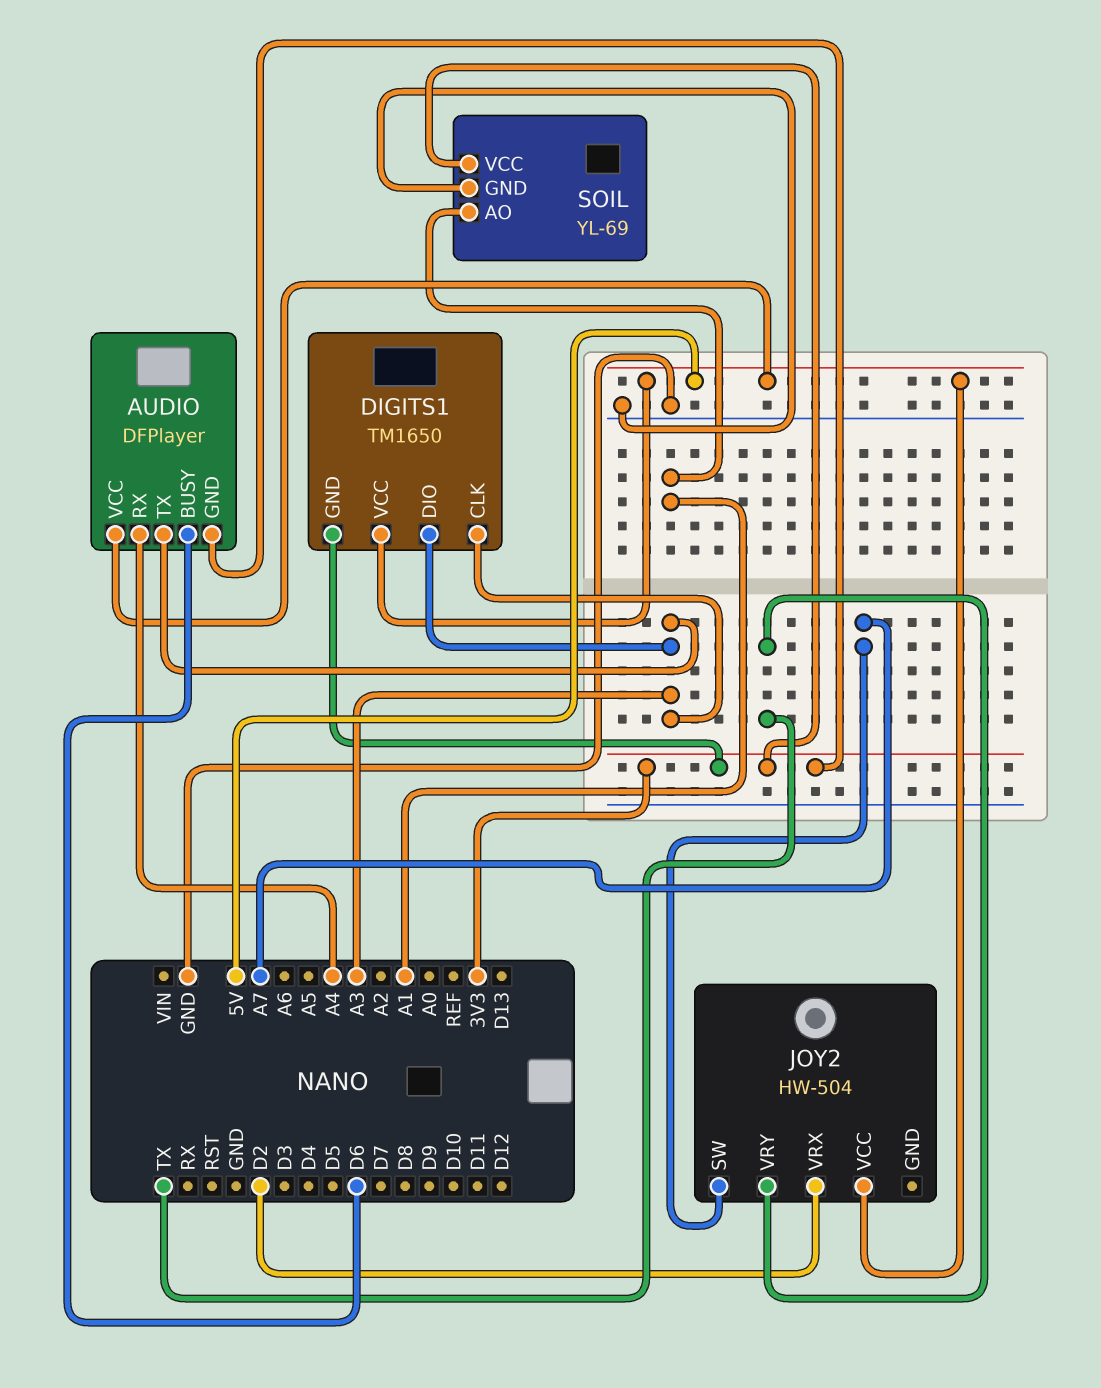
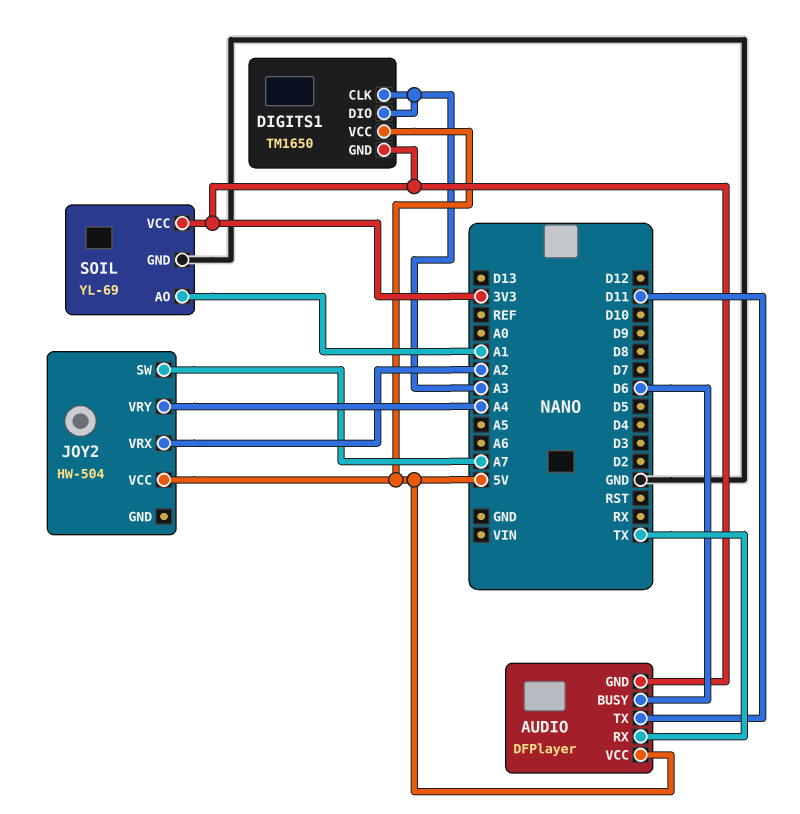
AUDIO pin RX: A4 -> TX
AUDIO pin TX: A3 -> D11
JOY2 pin VRX: D2 -> A2
JOY2 pin VRY: TX -> A4

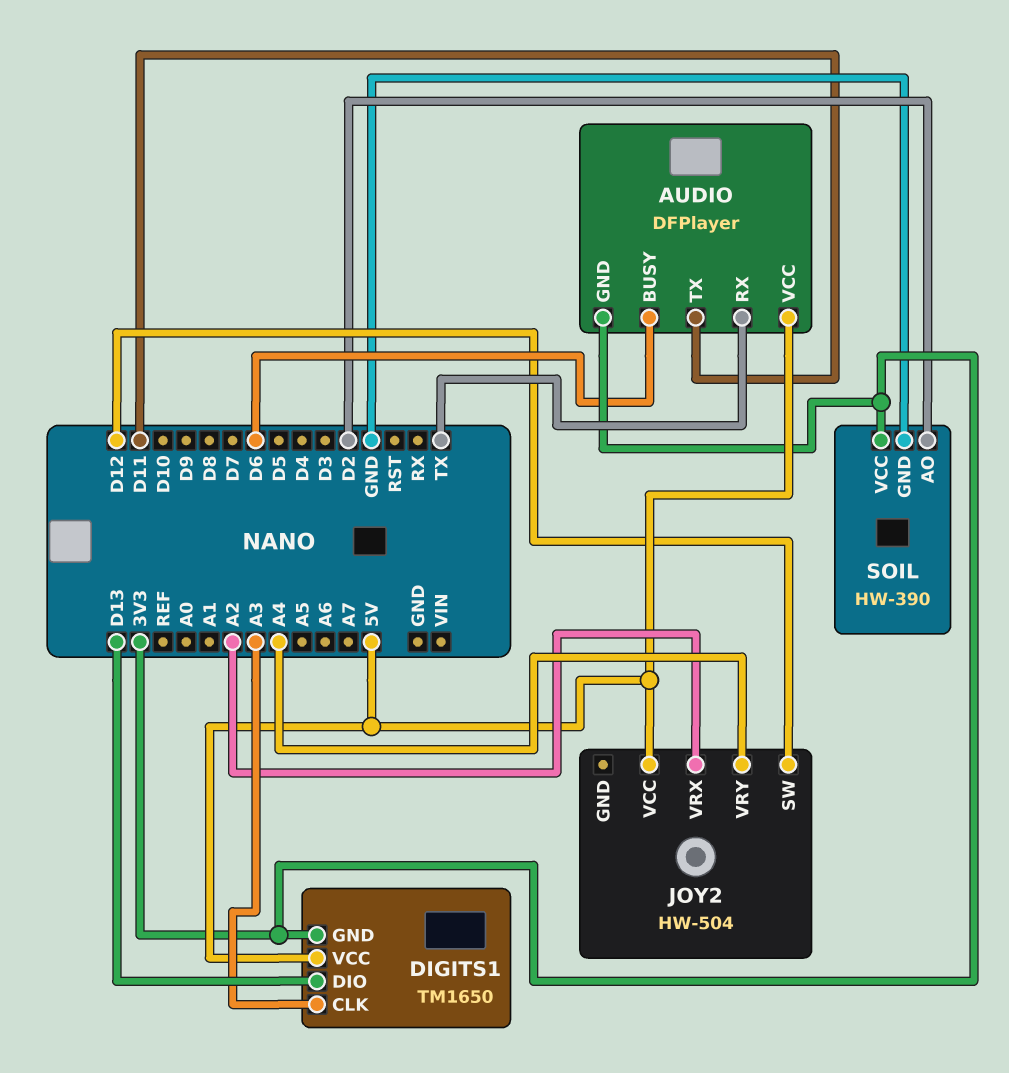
DIGITS1 pin DIO: A3 -> D13
JOY2 pin SW: A7 -> D12
SOIL: YL-69 -> HW-390
SOIL pin AO: A1 -> D2

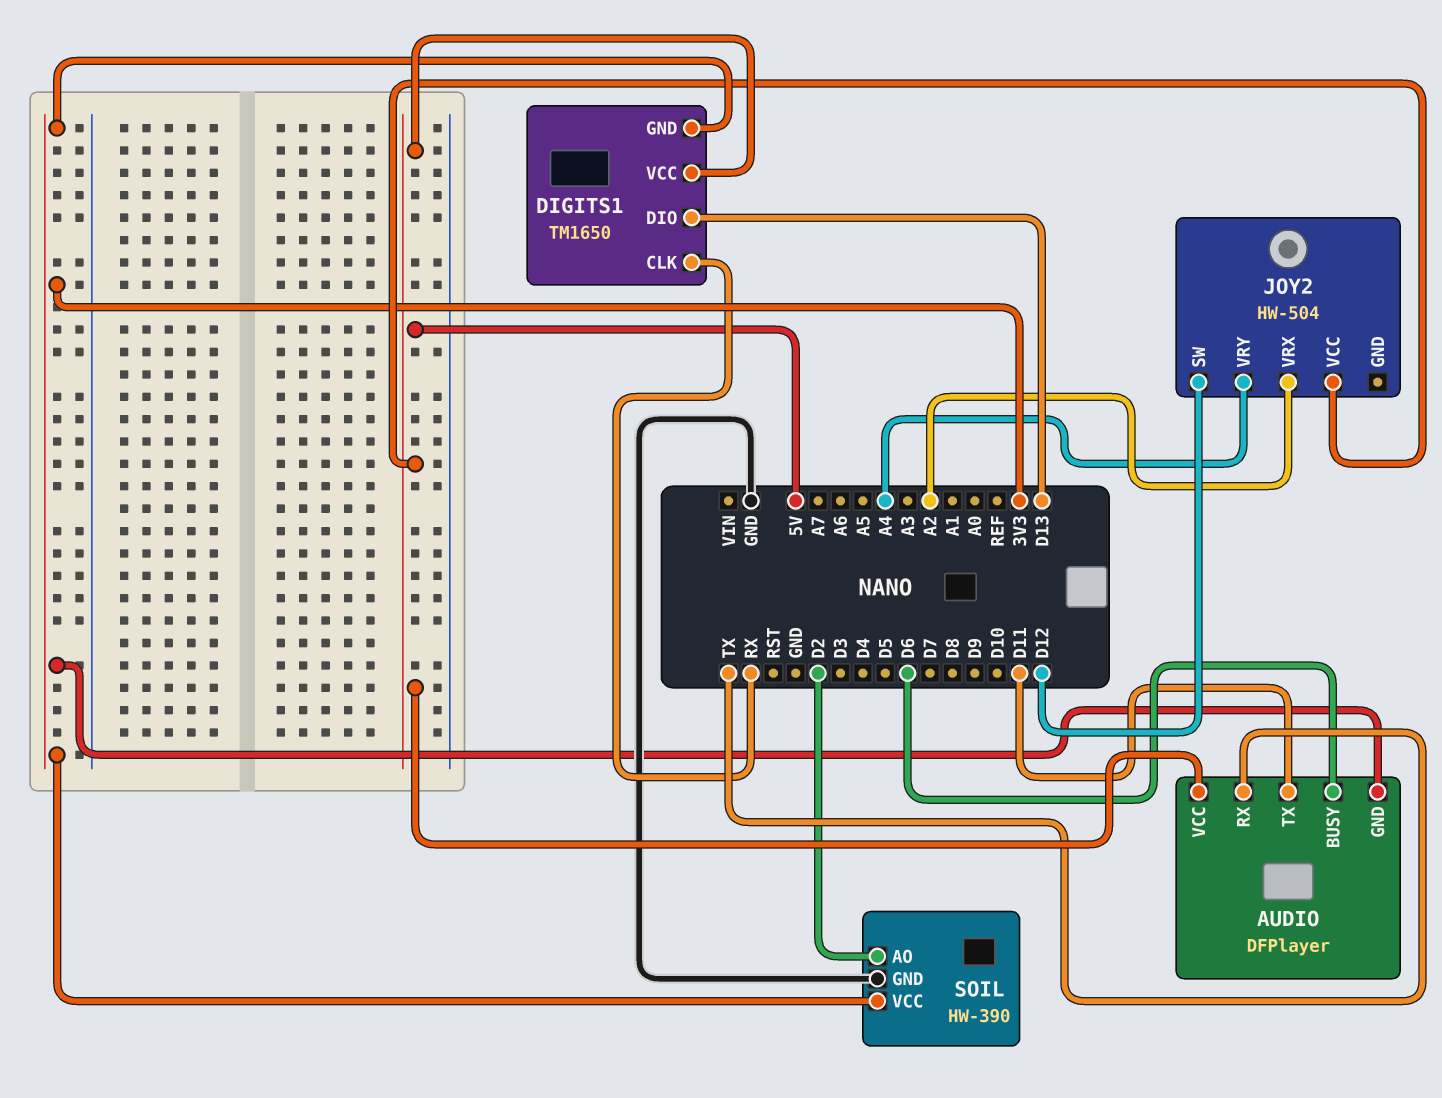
DIGITS1 pin CLK: A3 -> RX

